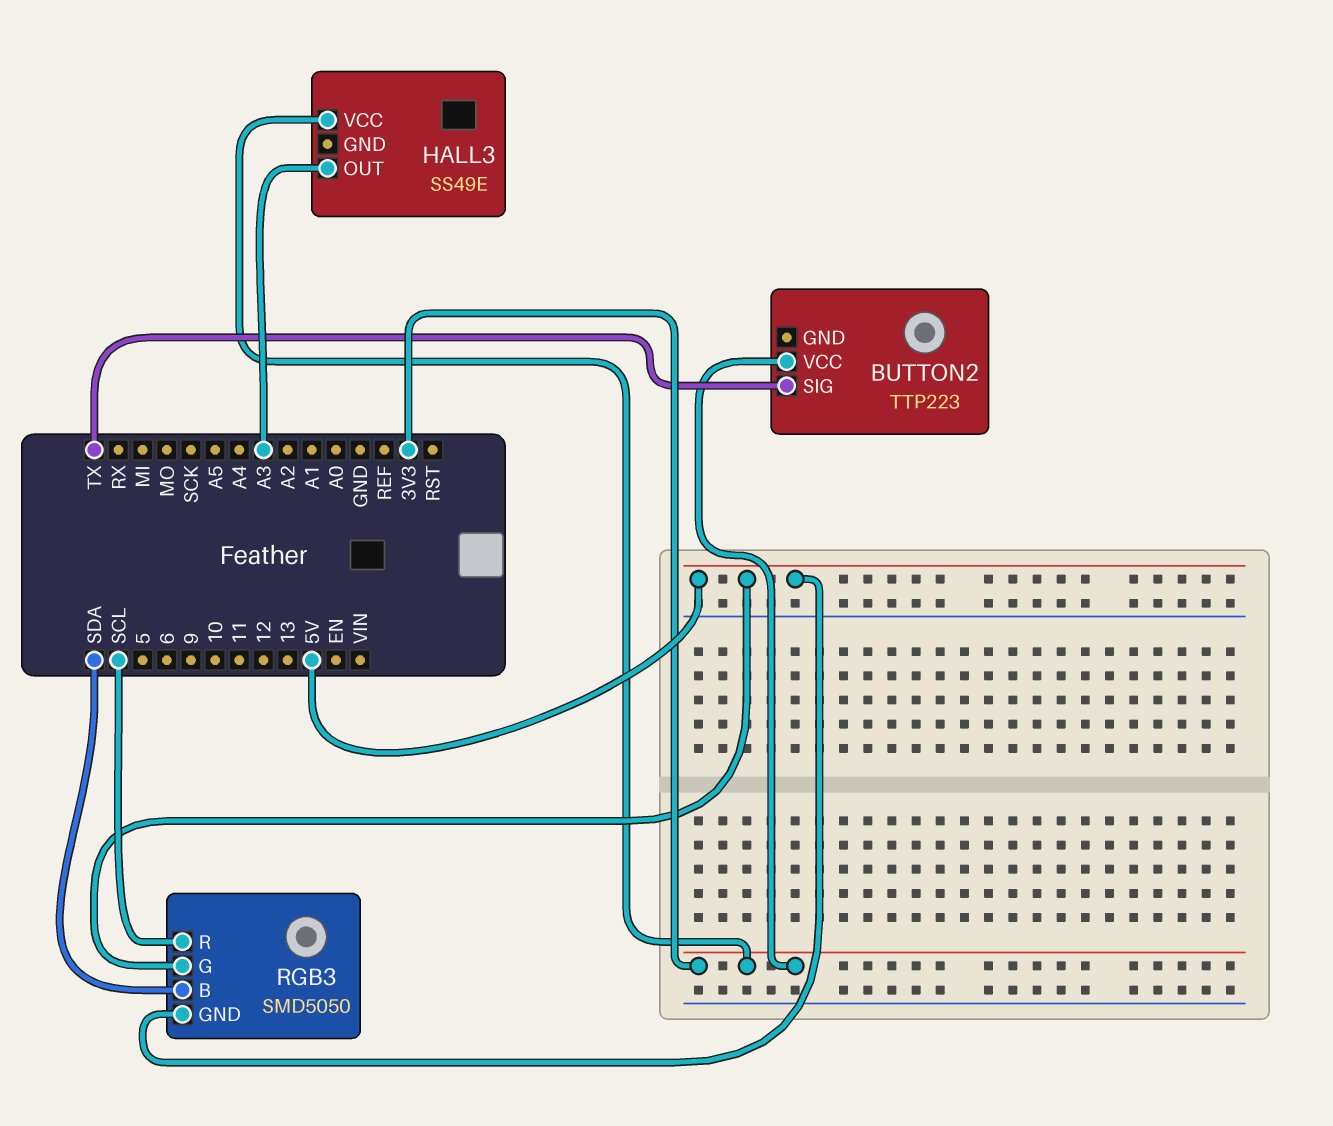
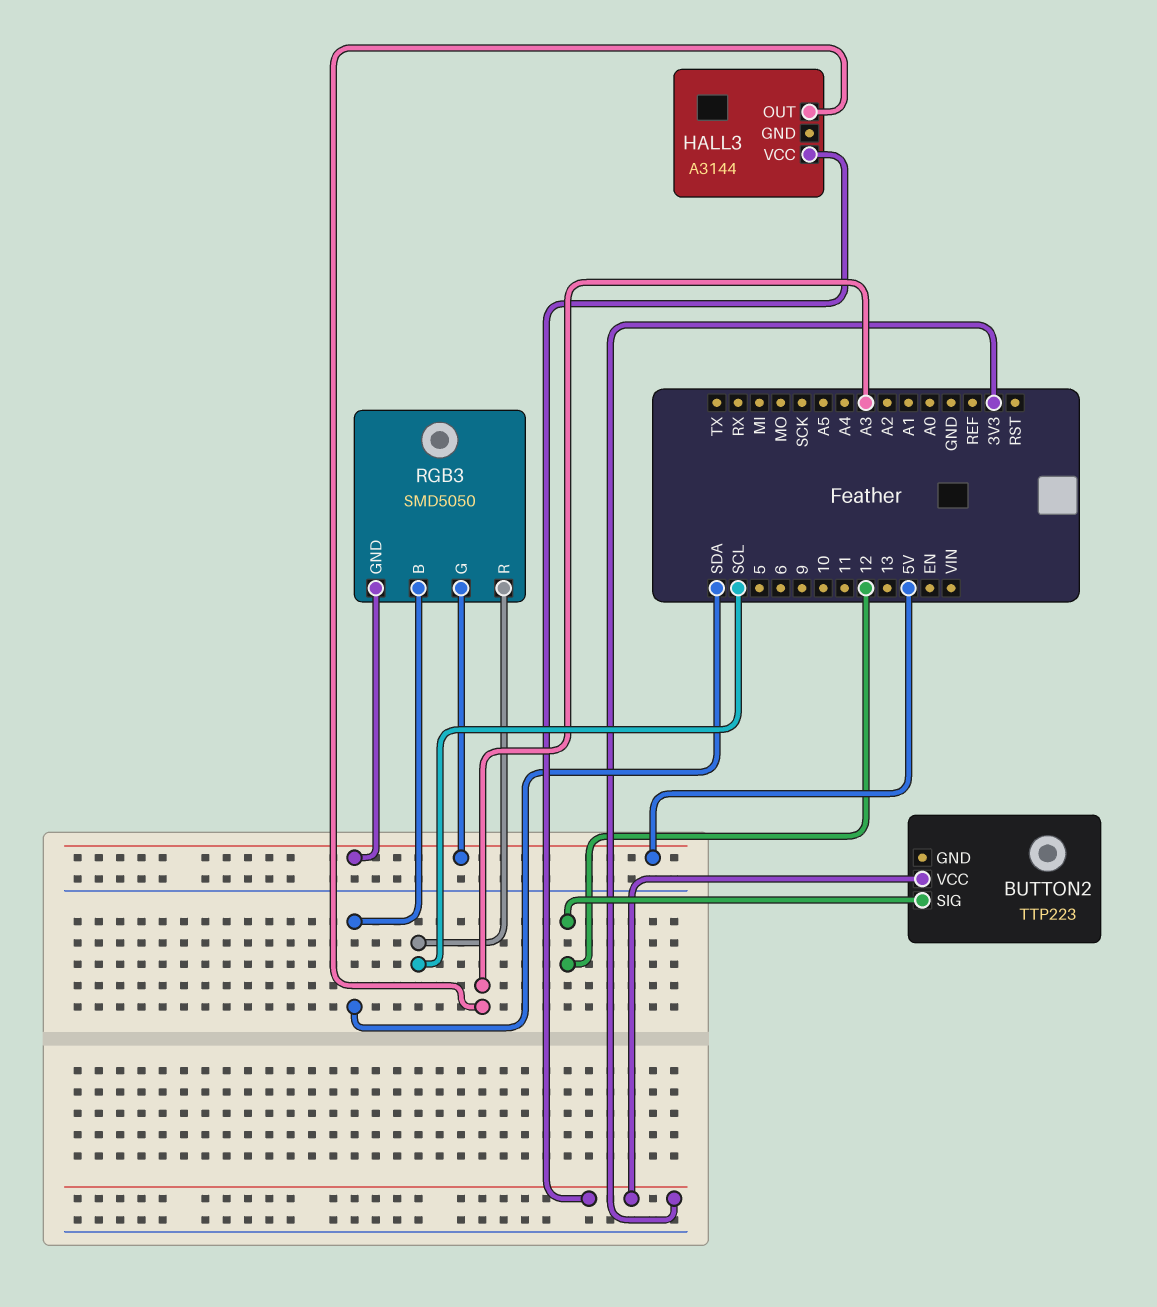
BUTTON2 pin SIG: TX -> 12
HALL3: SS49E -> A3144

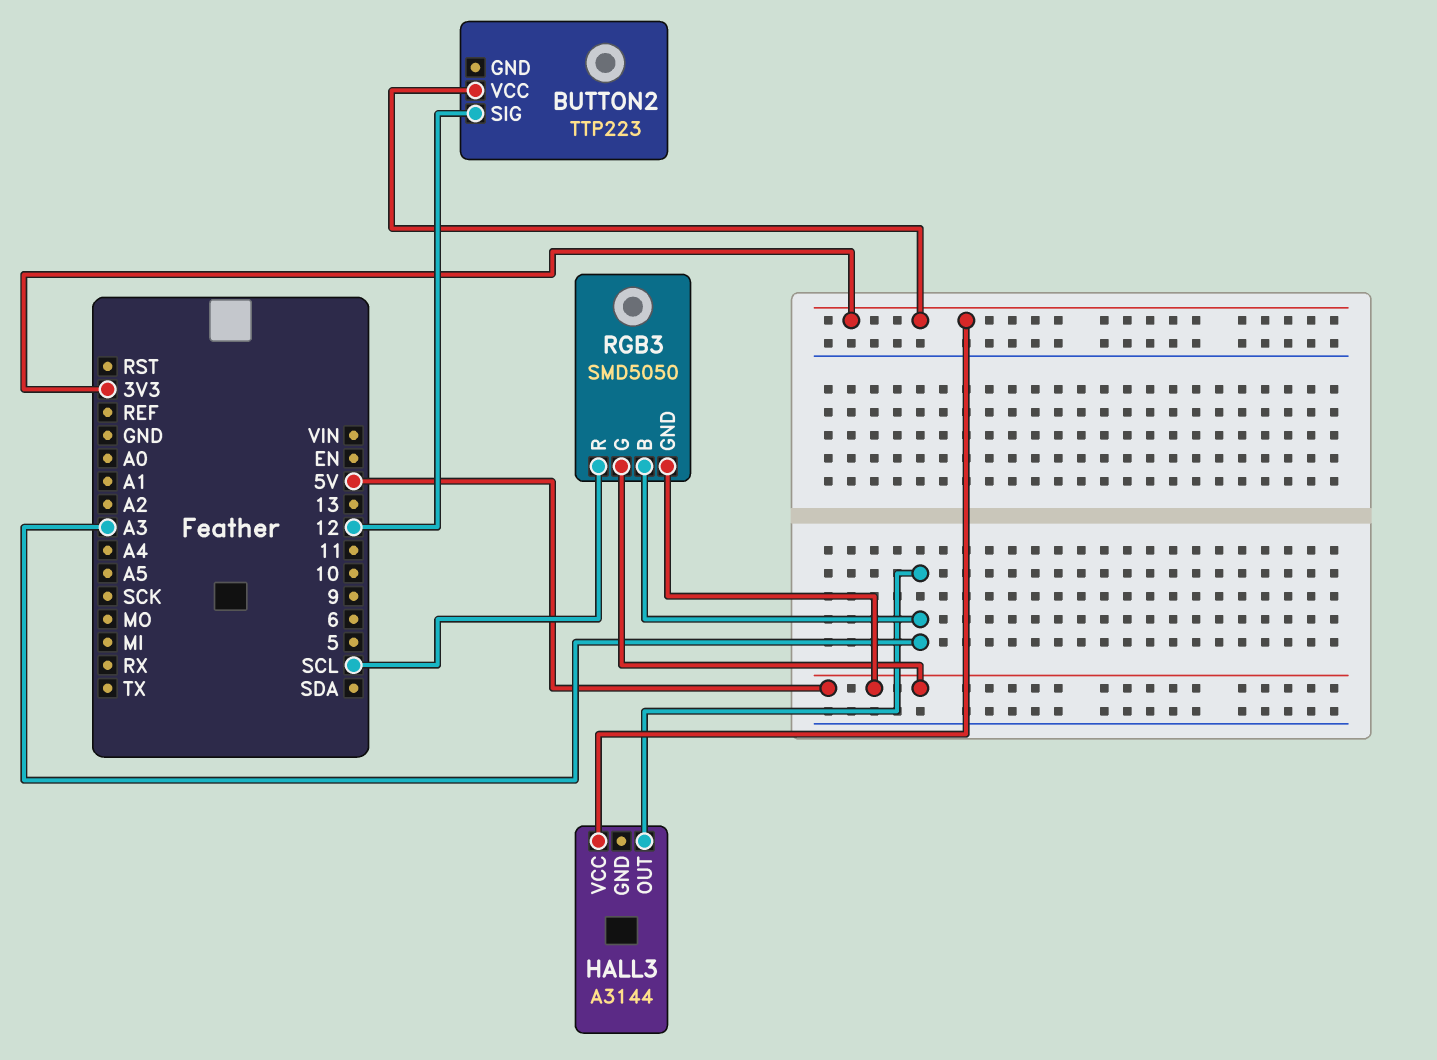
RGB3 pin B: SDA -> A3

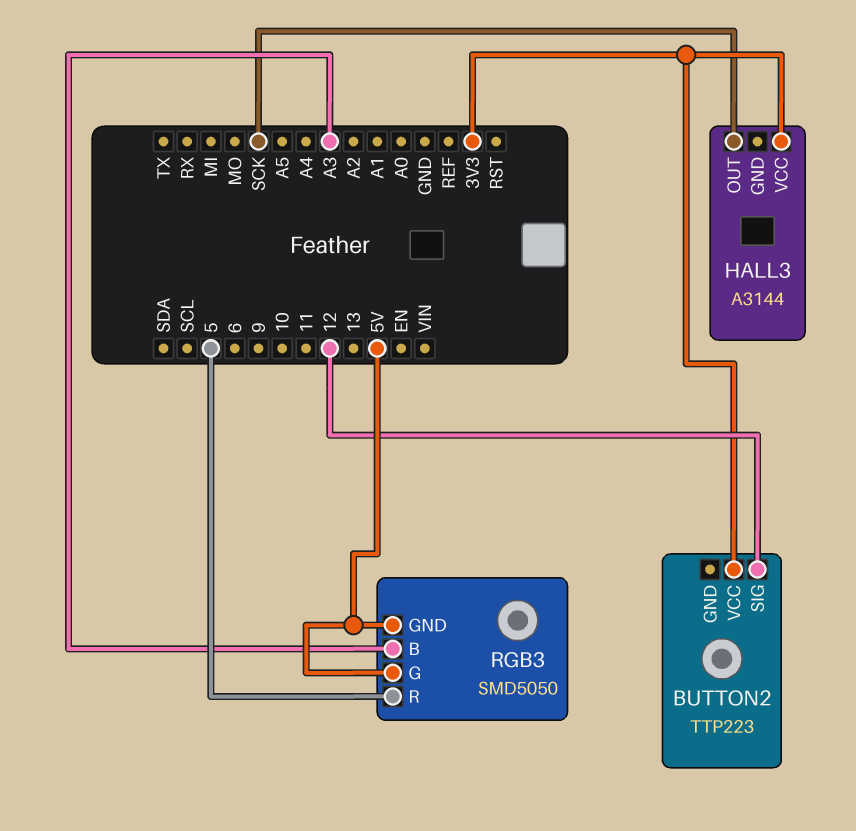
HALL3 pin OUT: A3 -> SCK
RGB3 pin R: SCL -> 5

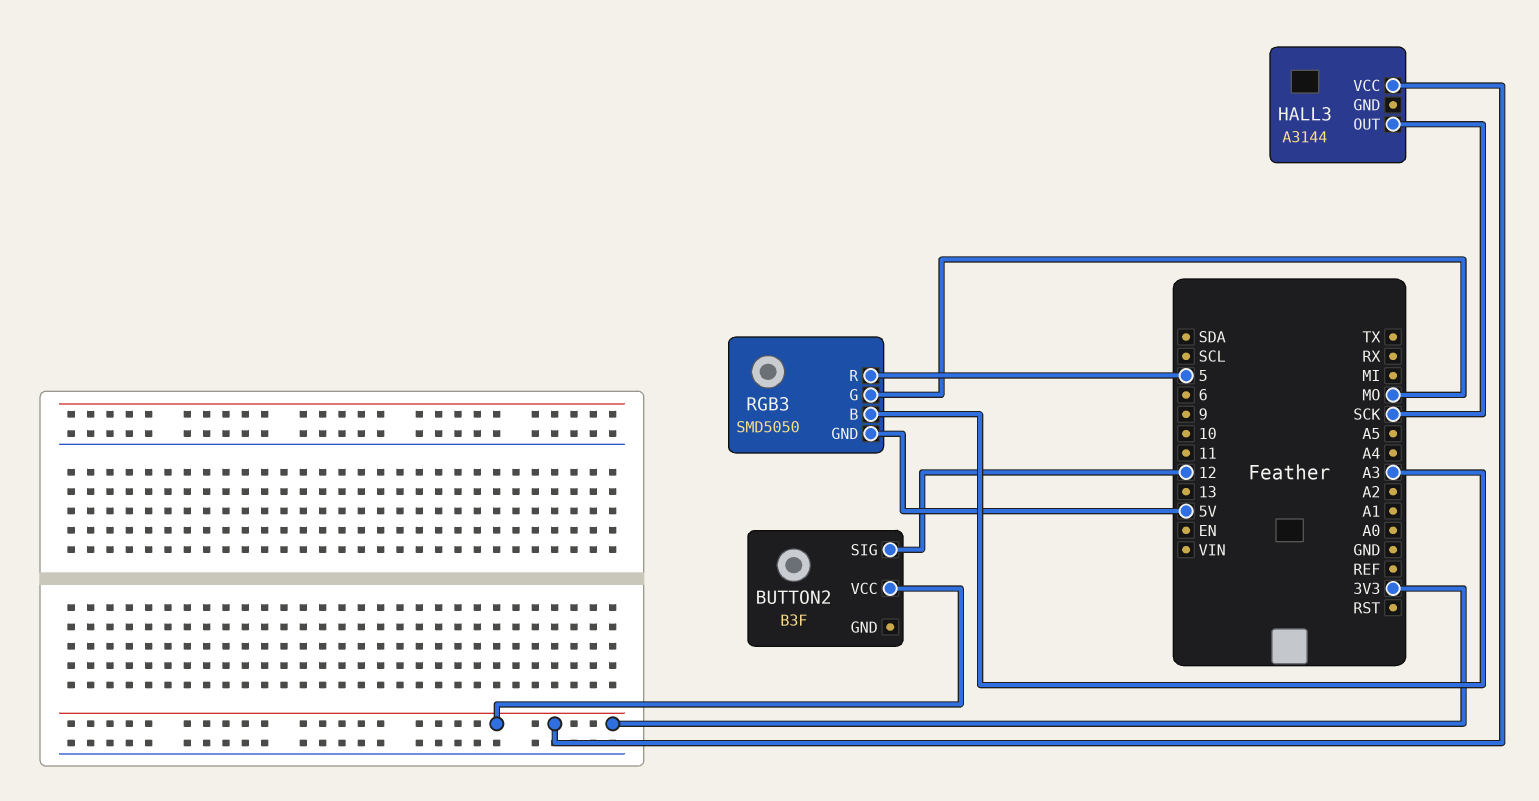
BUTTON2: TTP223 -> B3F
RGB3 pin G: 5V -> MO

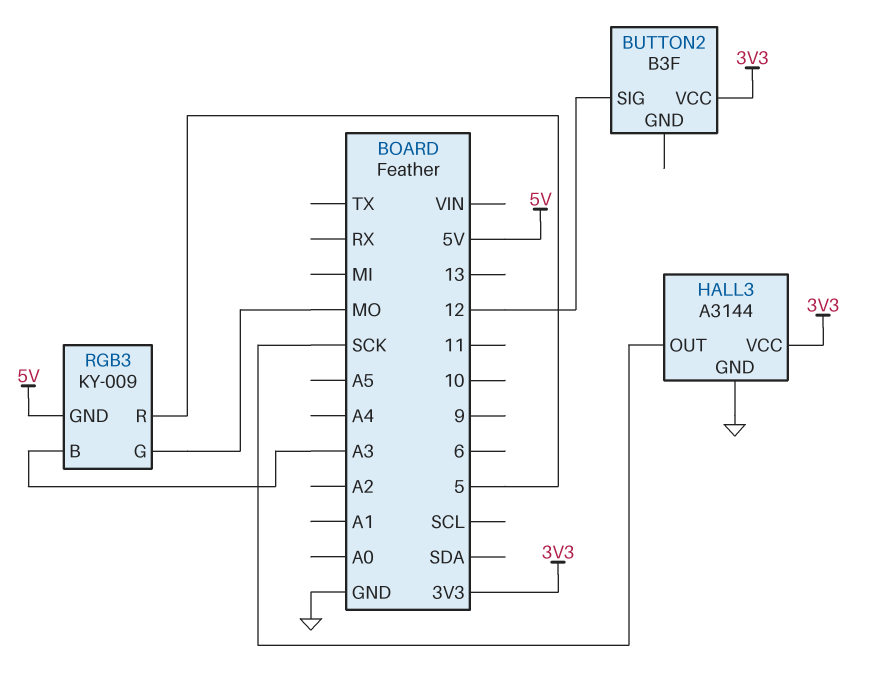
HALL3 pin GND: none -> GND
RGB3: SMD5050 -> KY-009

